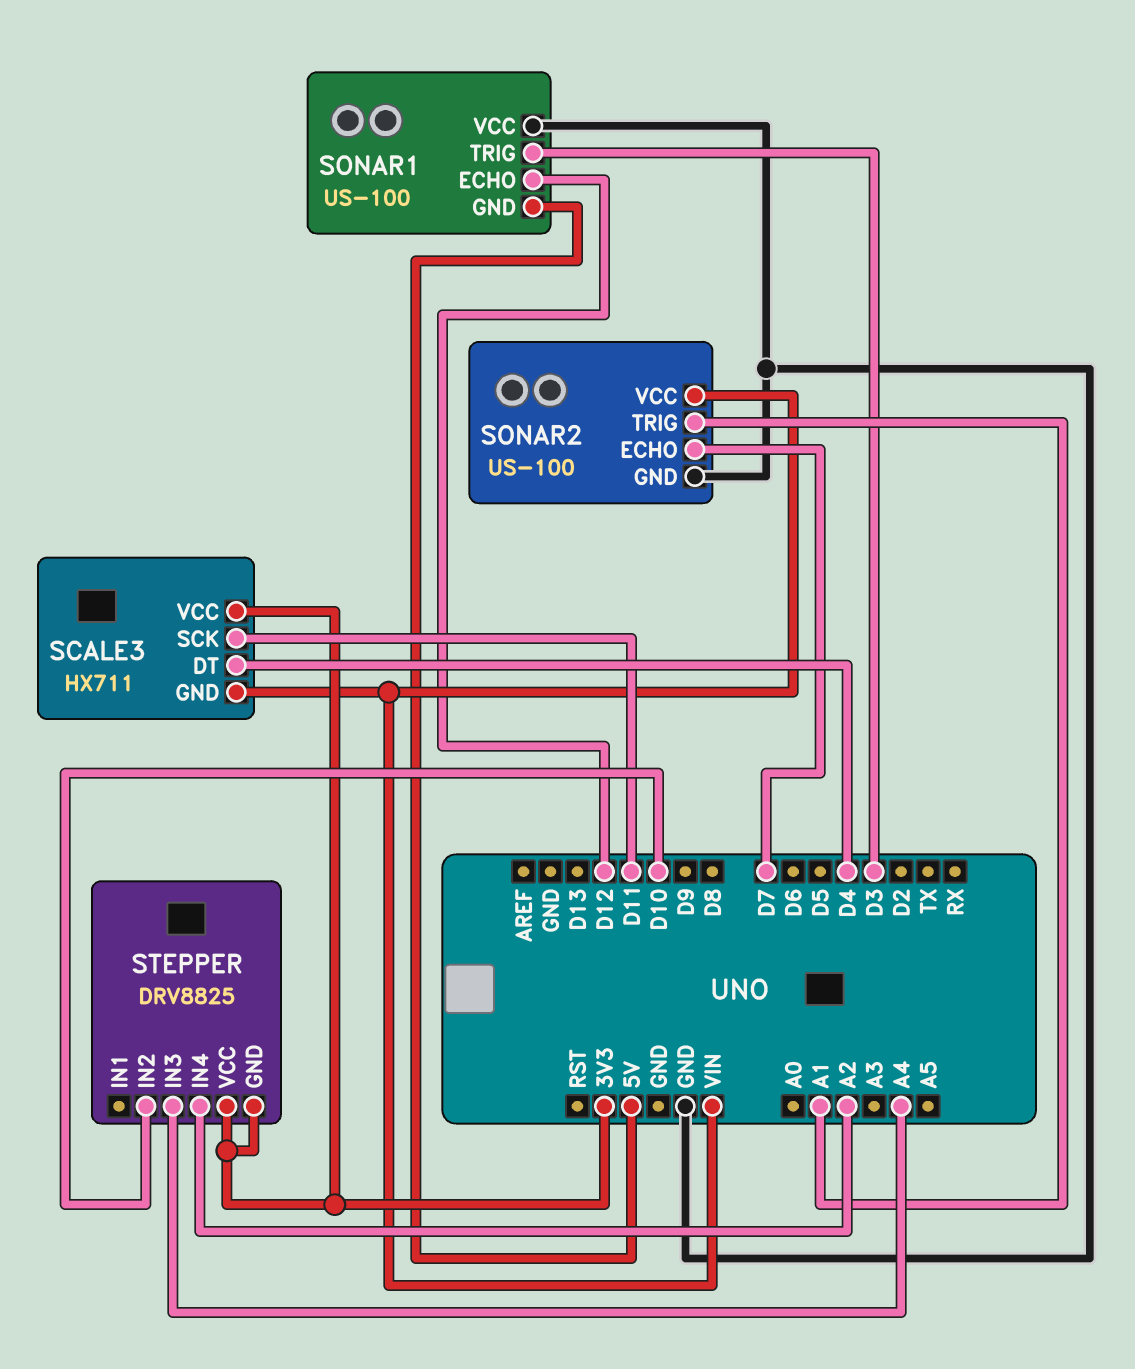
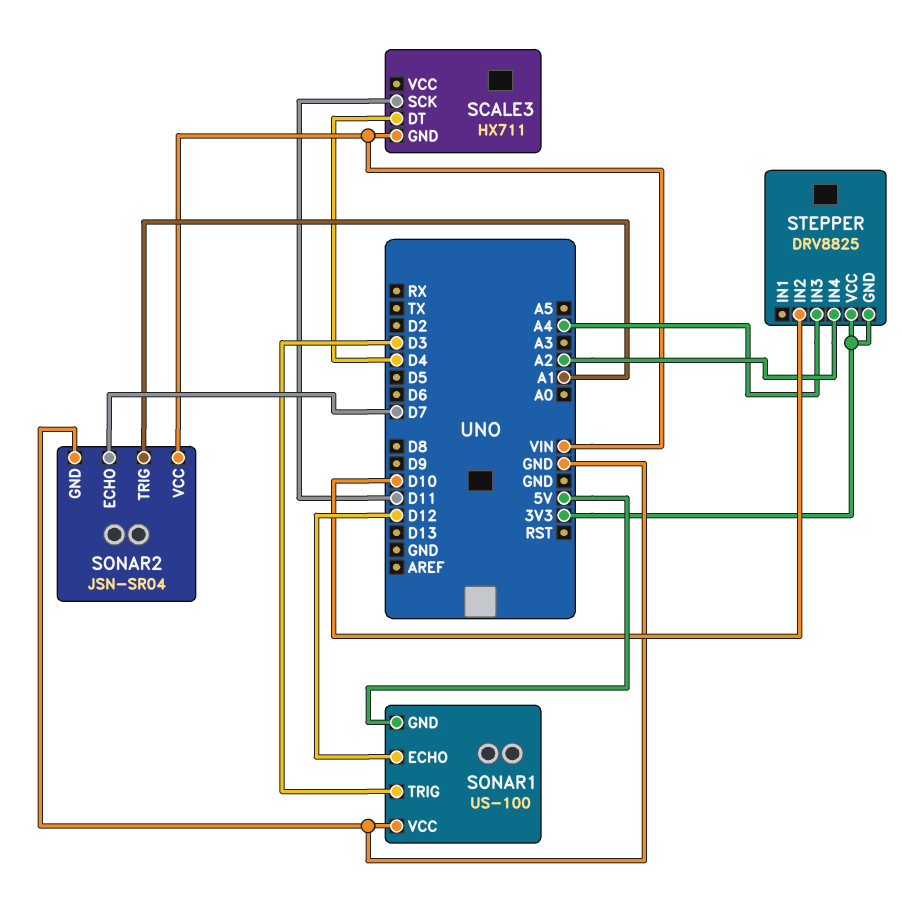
SCALE3 pin VCC: 3V3 -> none
SONAR2: US-100 -> JSN-SR04

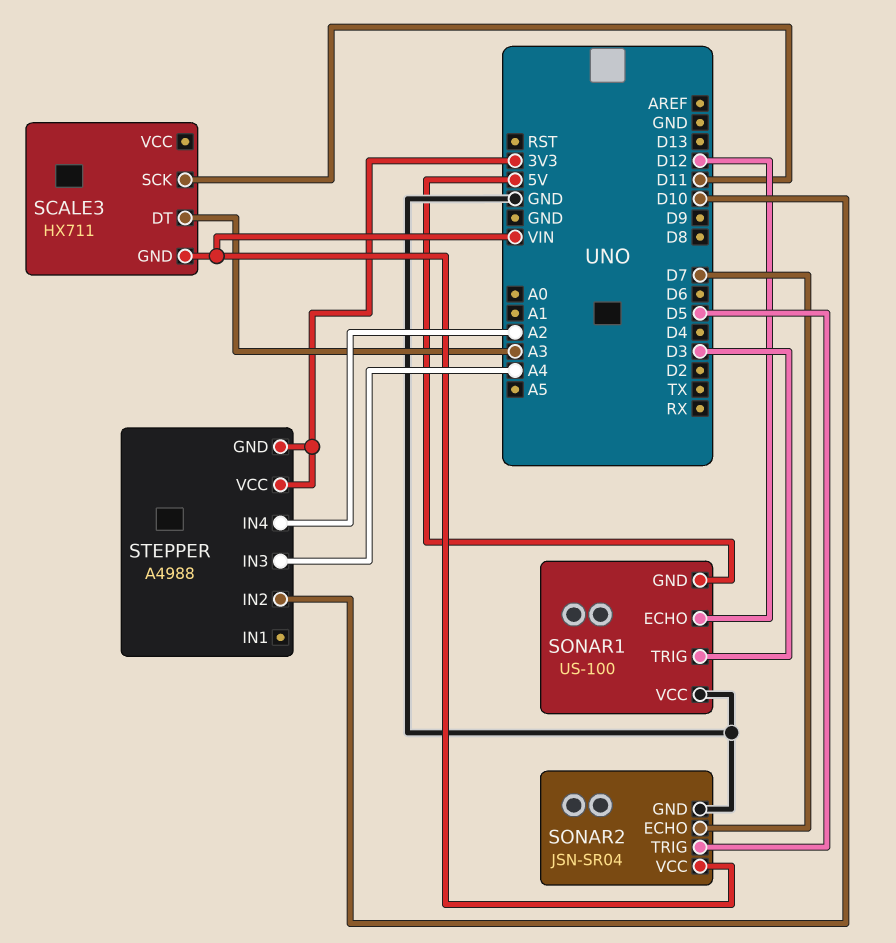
SCALE3 pin DT: D4 -> A3
SONAR2 pin TRIG: A1 -> D5
STEPPER: DRV8825 -> A4988

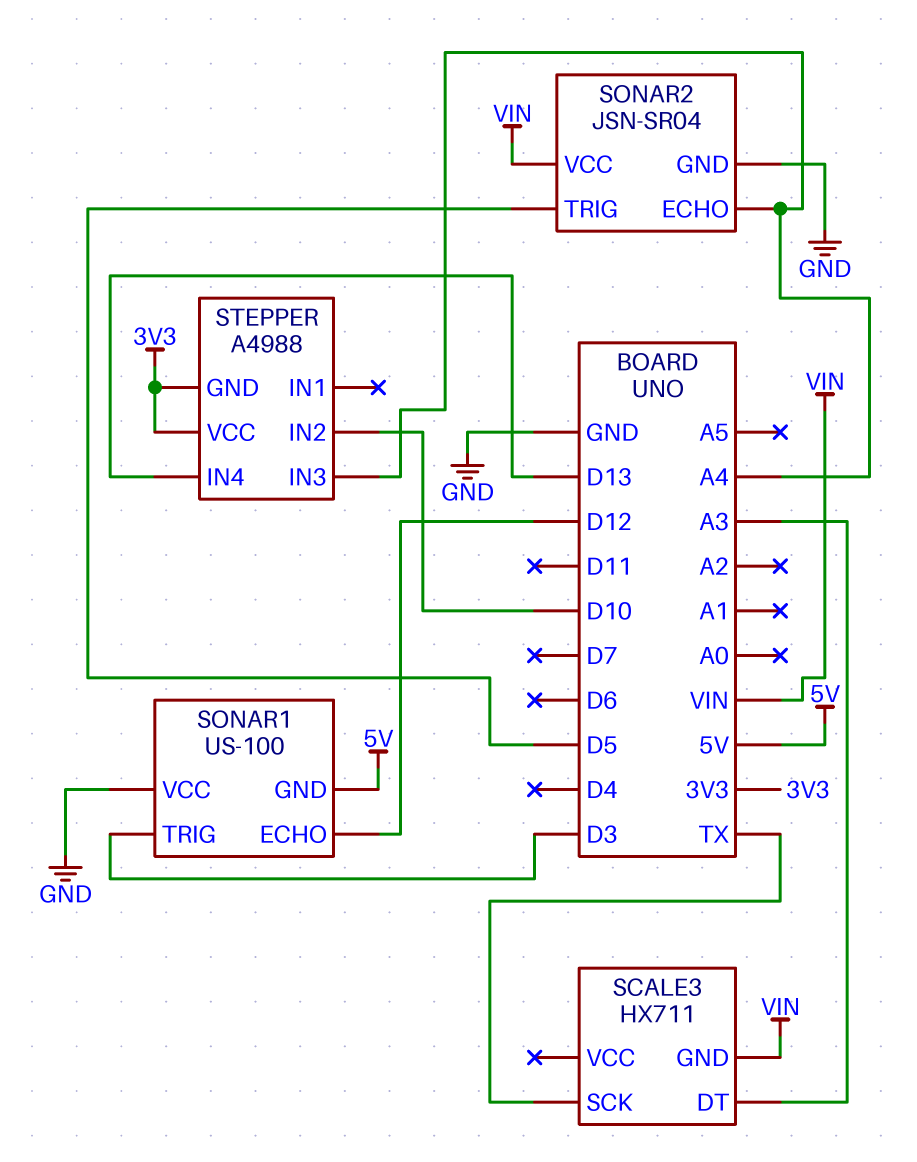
SCALE3 pin SCK: D11 -> TX
SONAR2 pin ECHO: D7 -> A4
STEPPER pin IN4: A2 -> D13

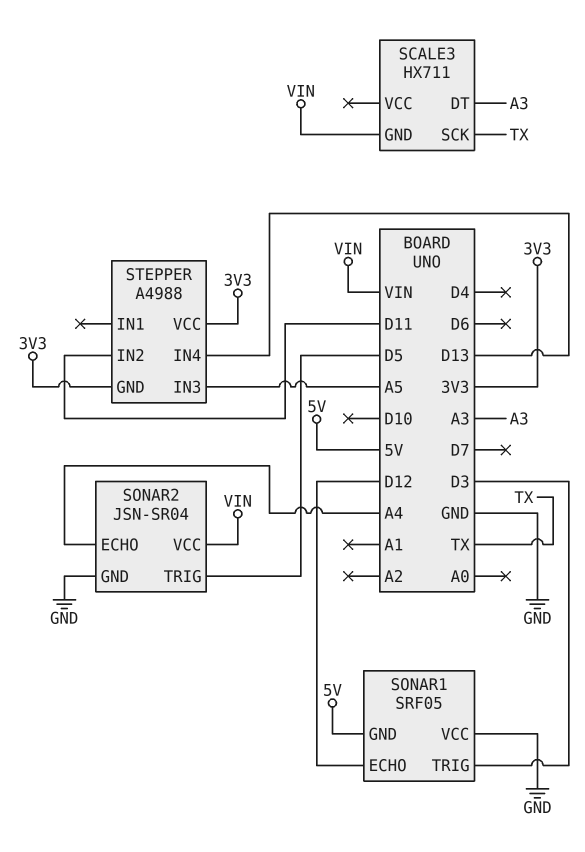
SONAR1: US-100 -> SRF05
STEPPER pin IN2: D10 -> D11
STEPPER pin IN3: A4 -> A5

